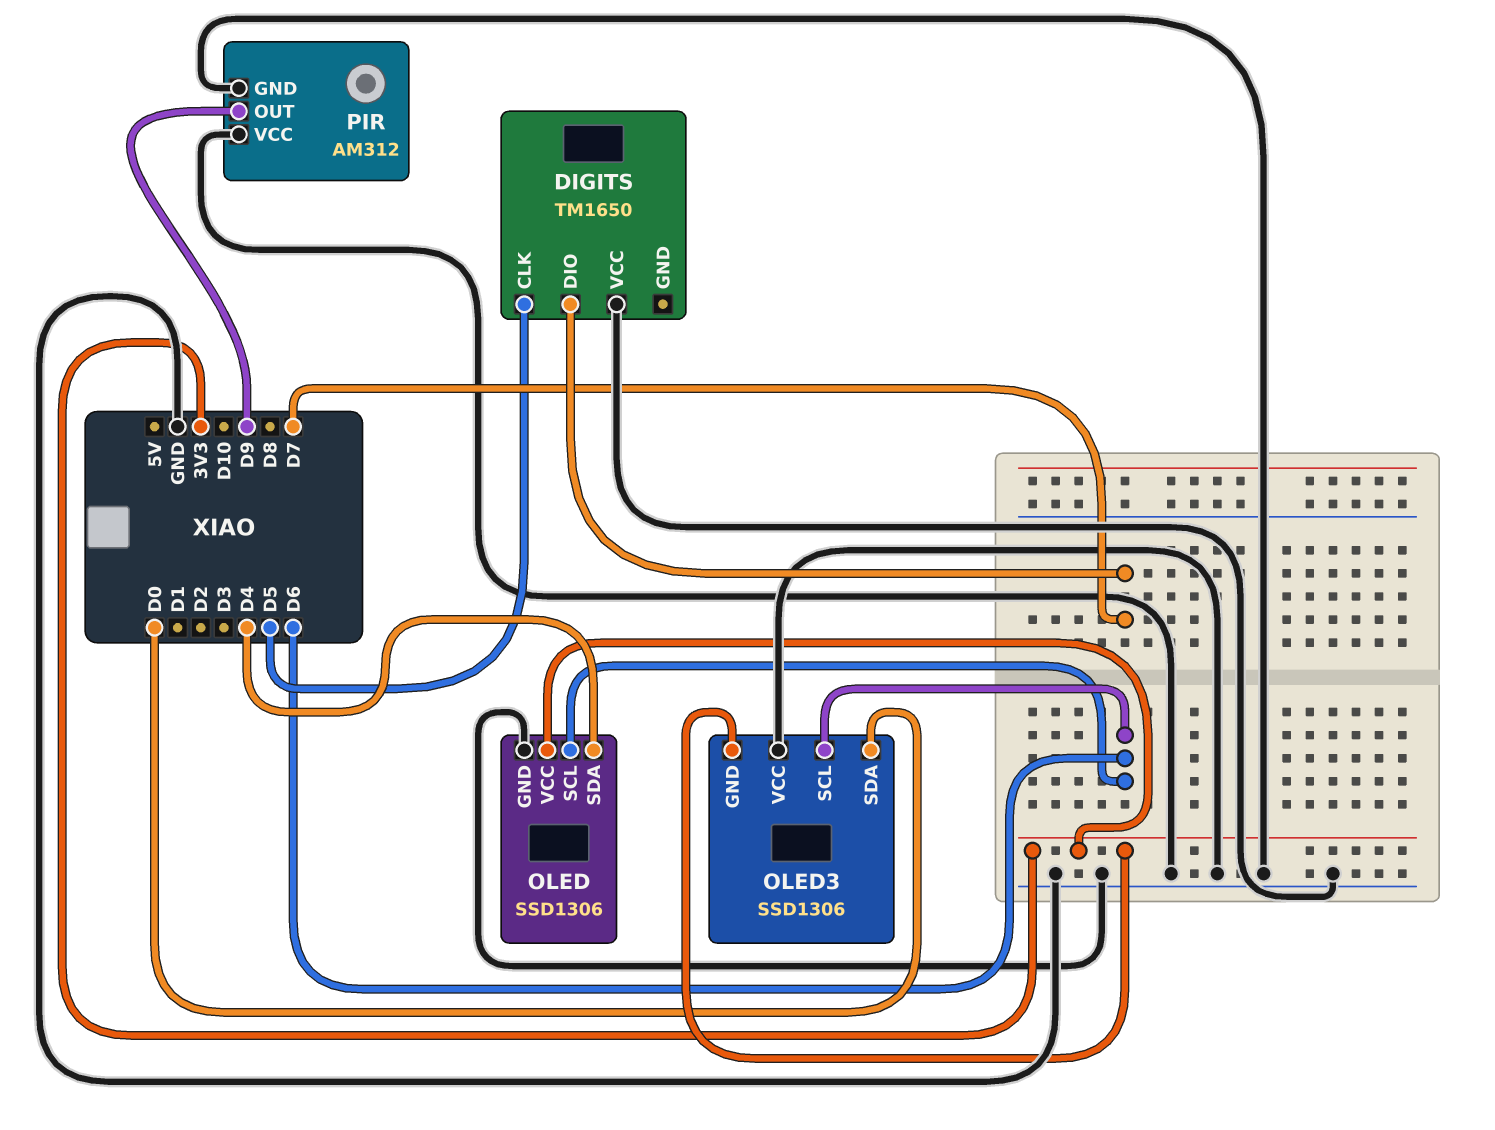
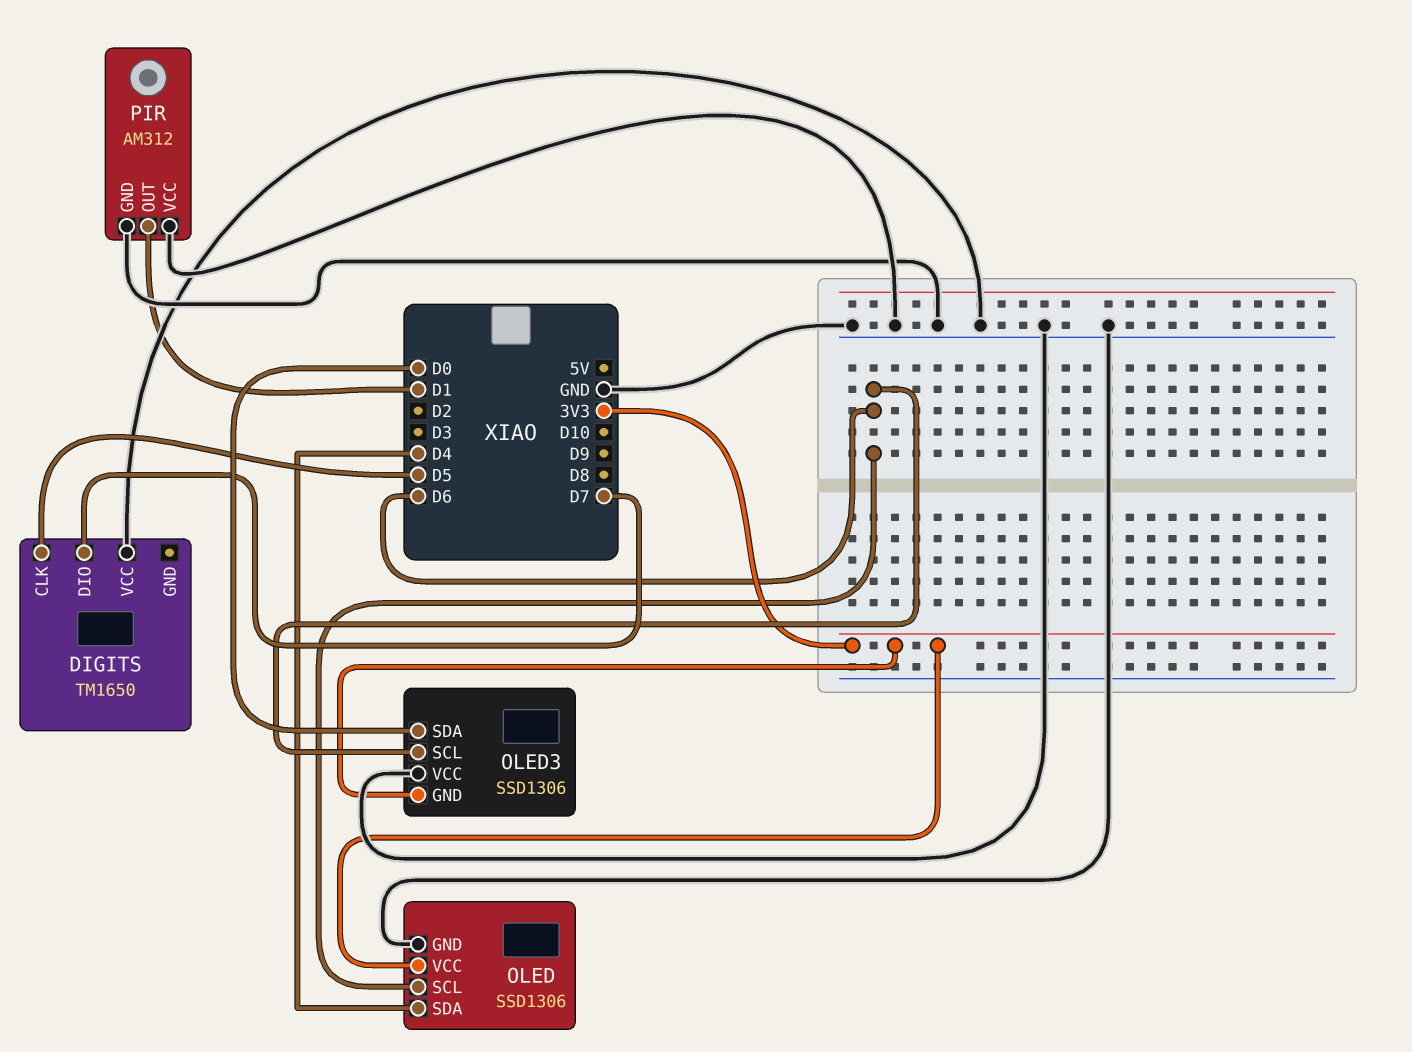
PIR pin OUT: D9 -> D1

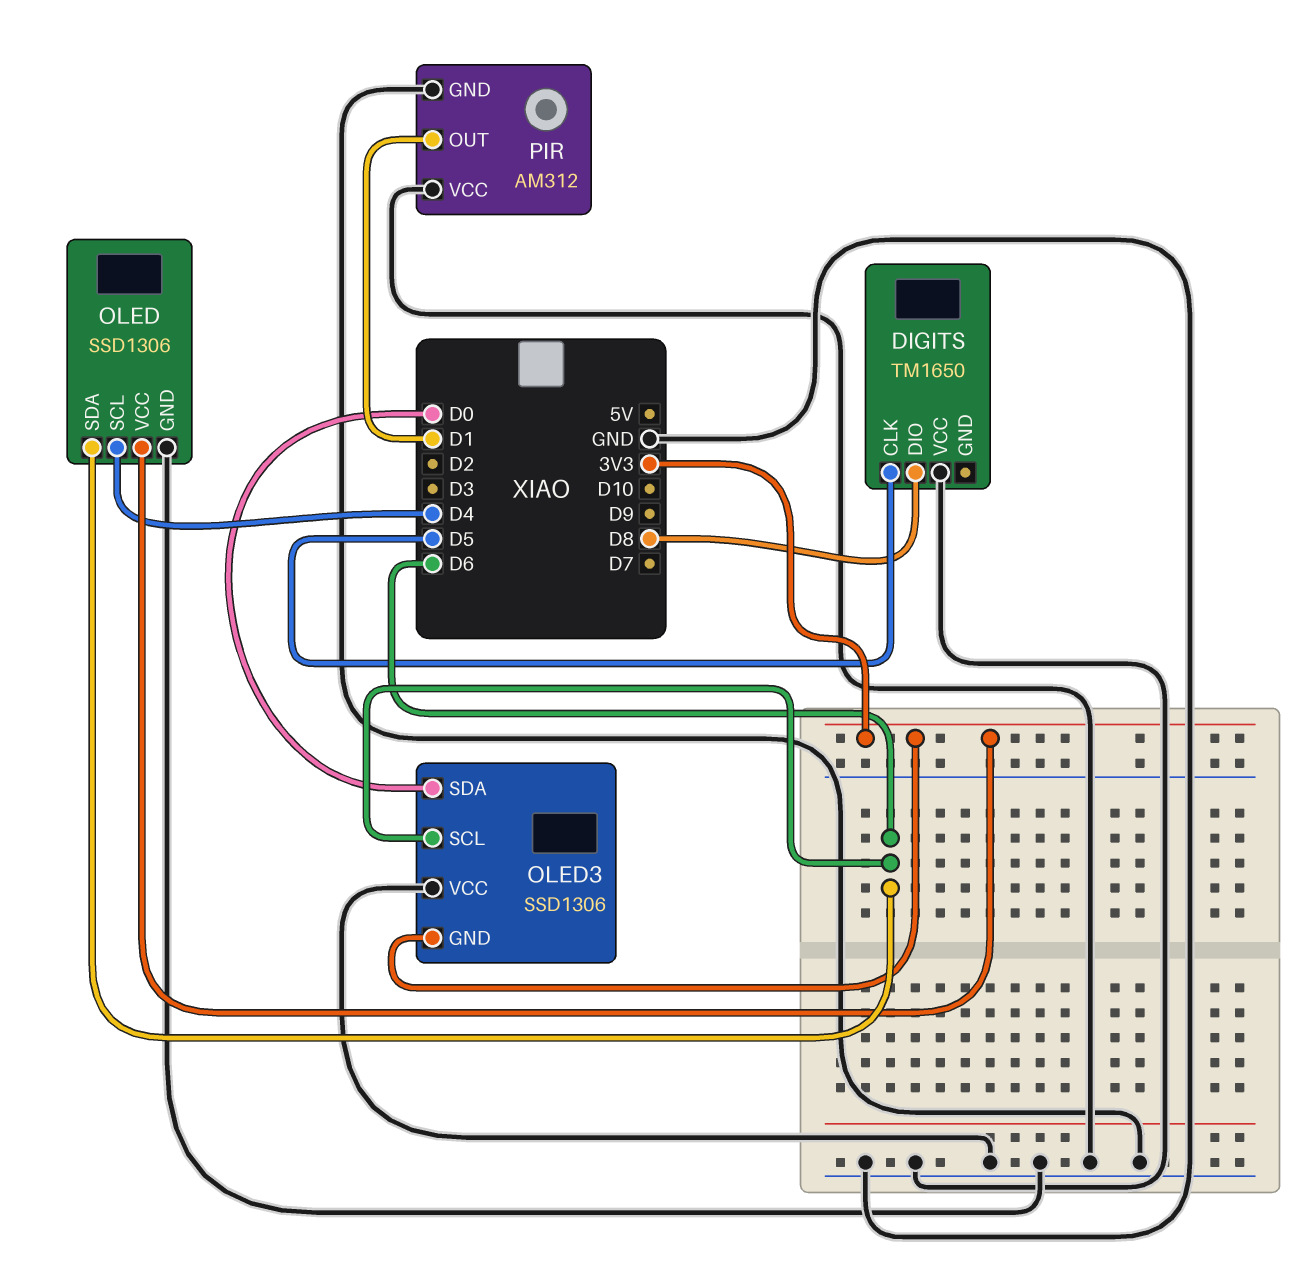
DIGITS pin DIO: D7 -> D8
OLED pin SCL: D6 -> D4
OLED pin SDA: D4 -> D6

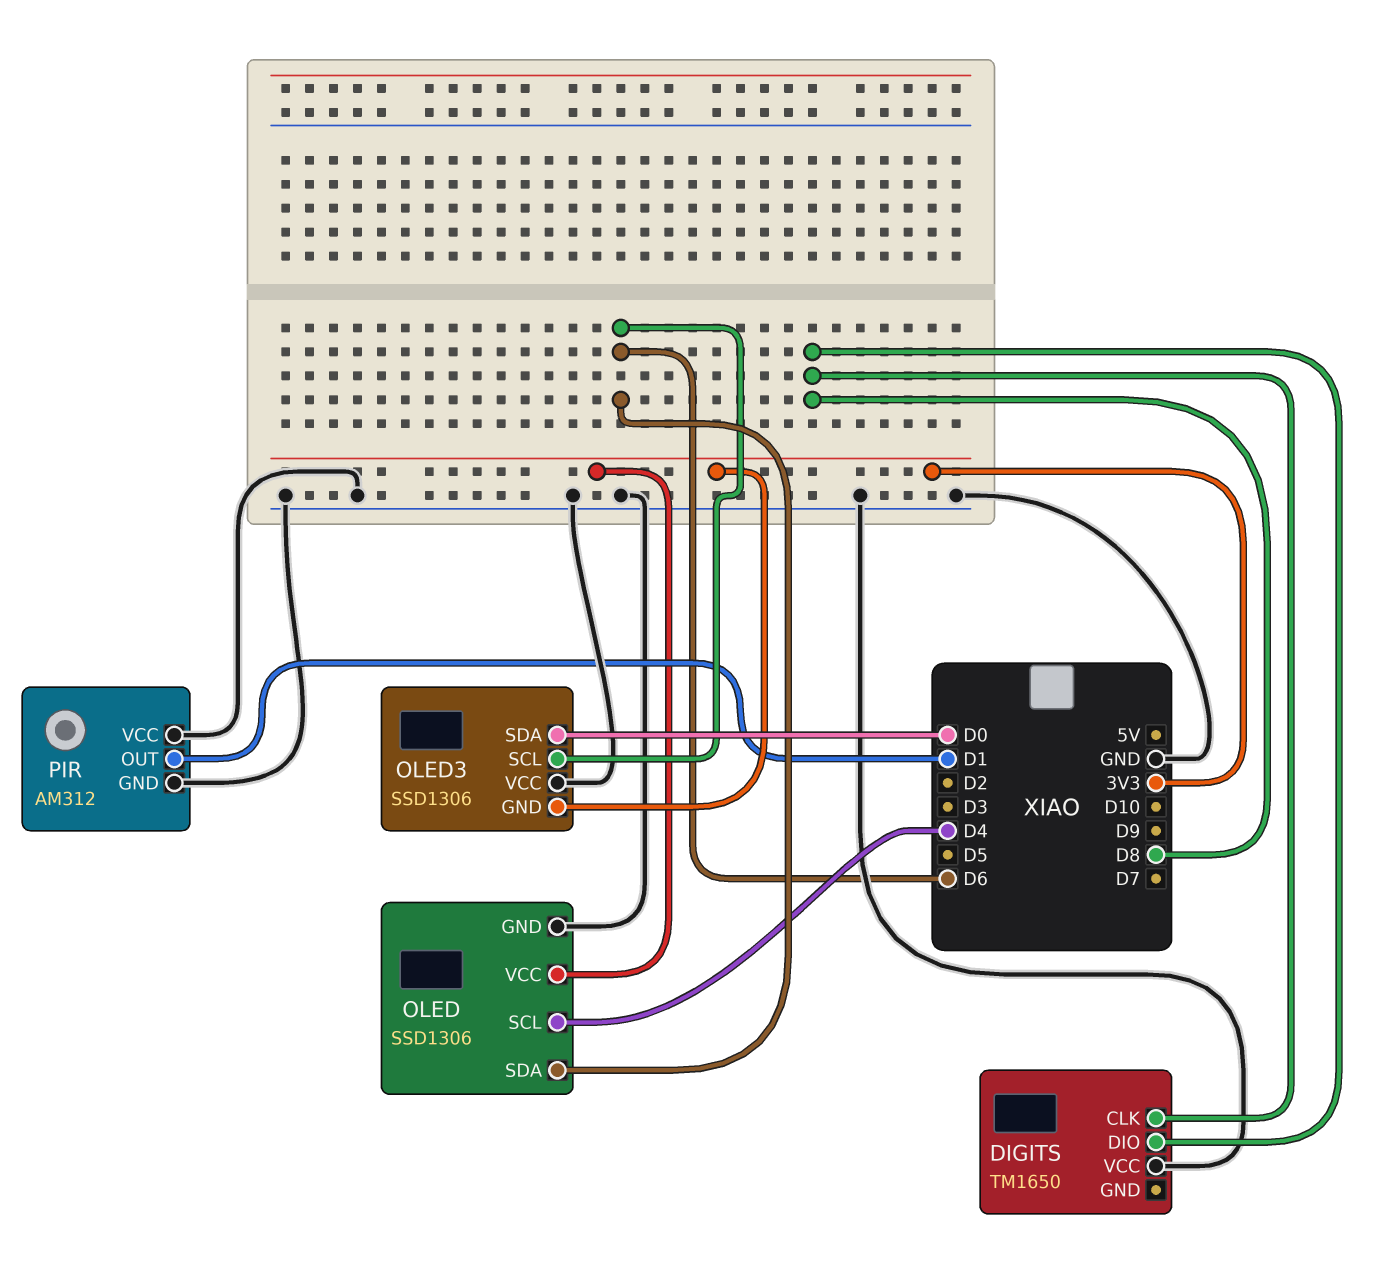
DIGITS pin CLK: D5 -> D8

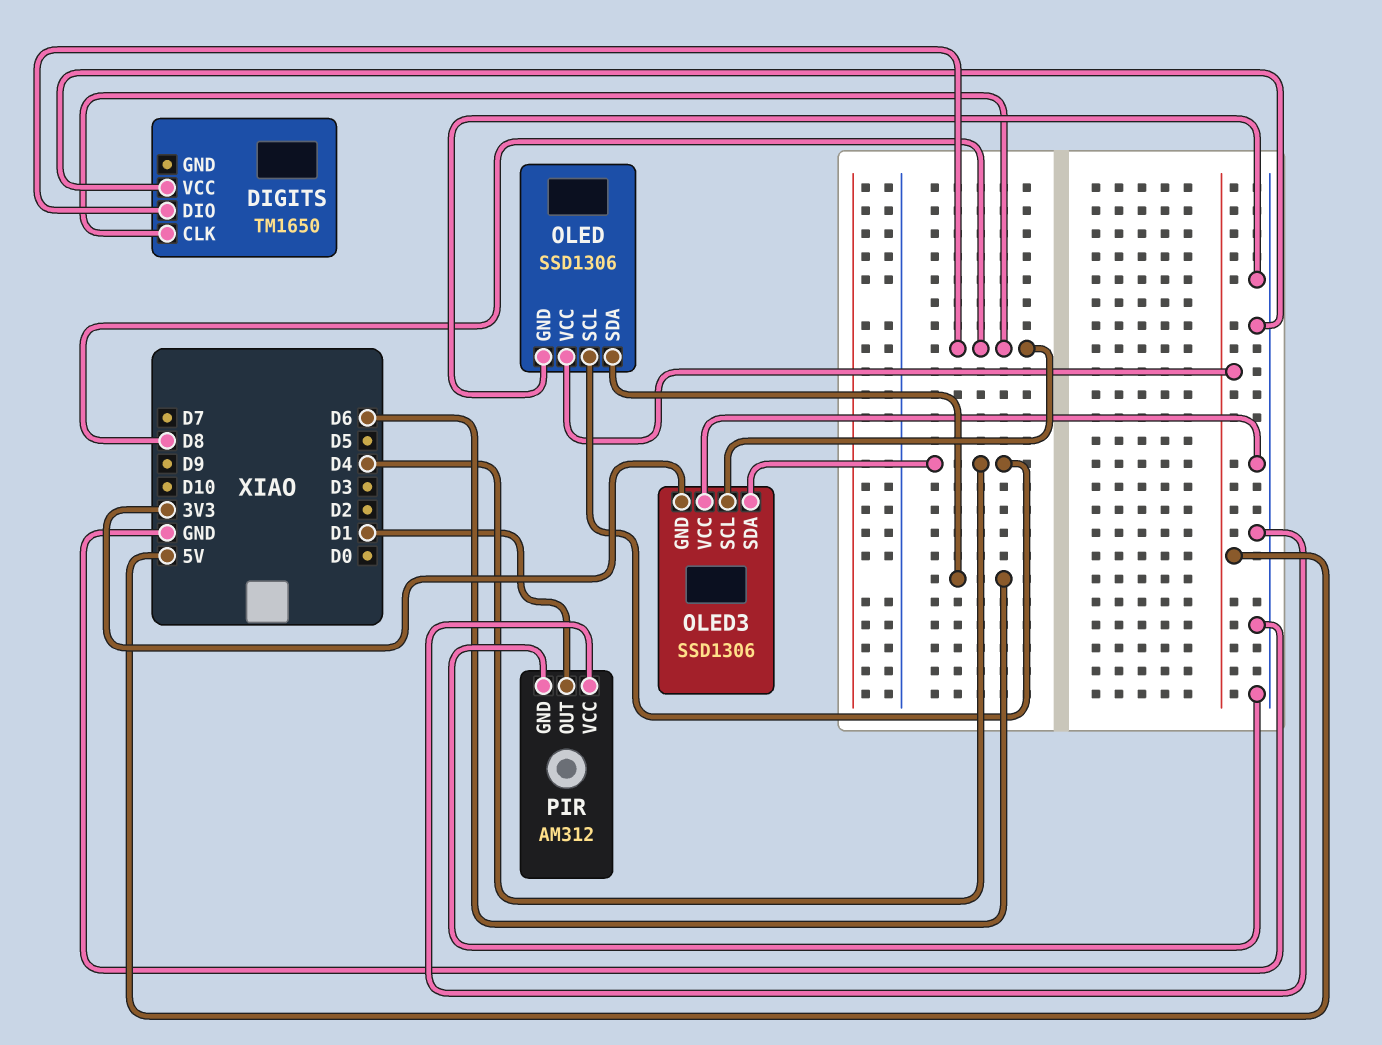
OLED pin VCC: 3V3 -> 5V
OLED3 pin SCL: D6 -> D8
OLED3 pin SDA: D0 -> D4

